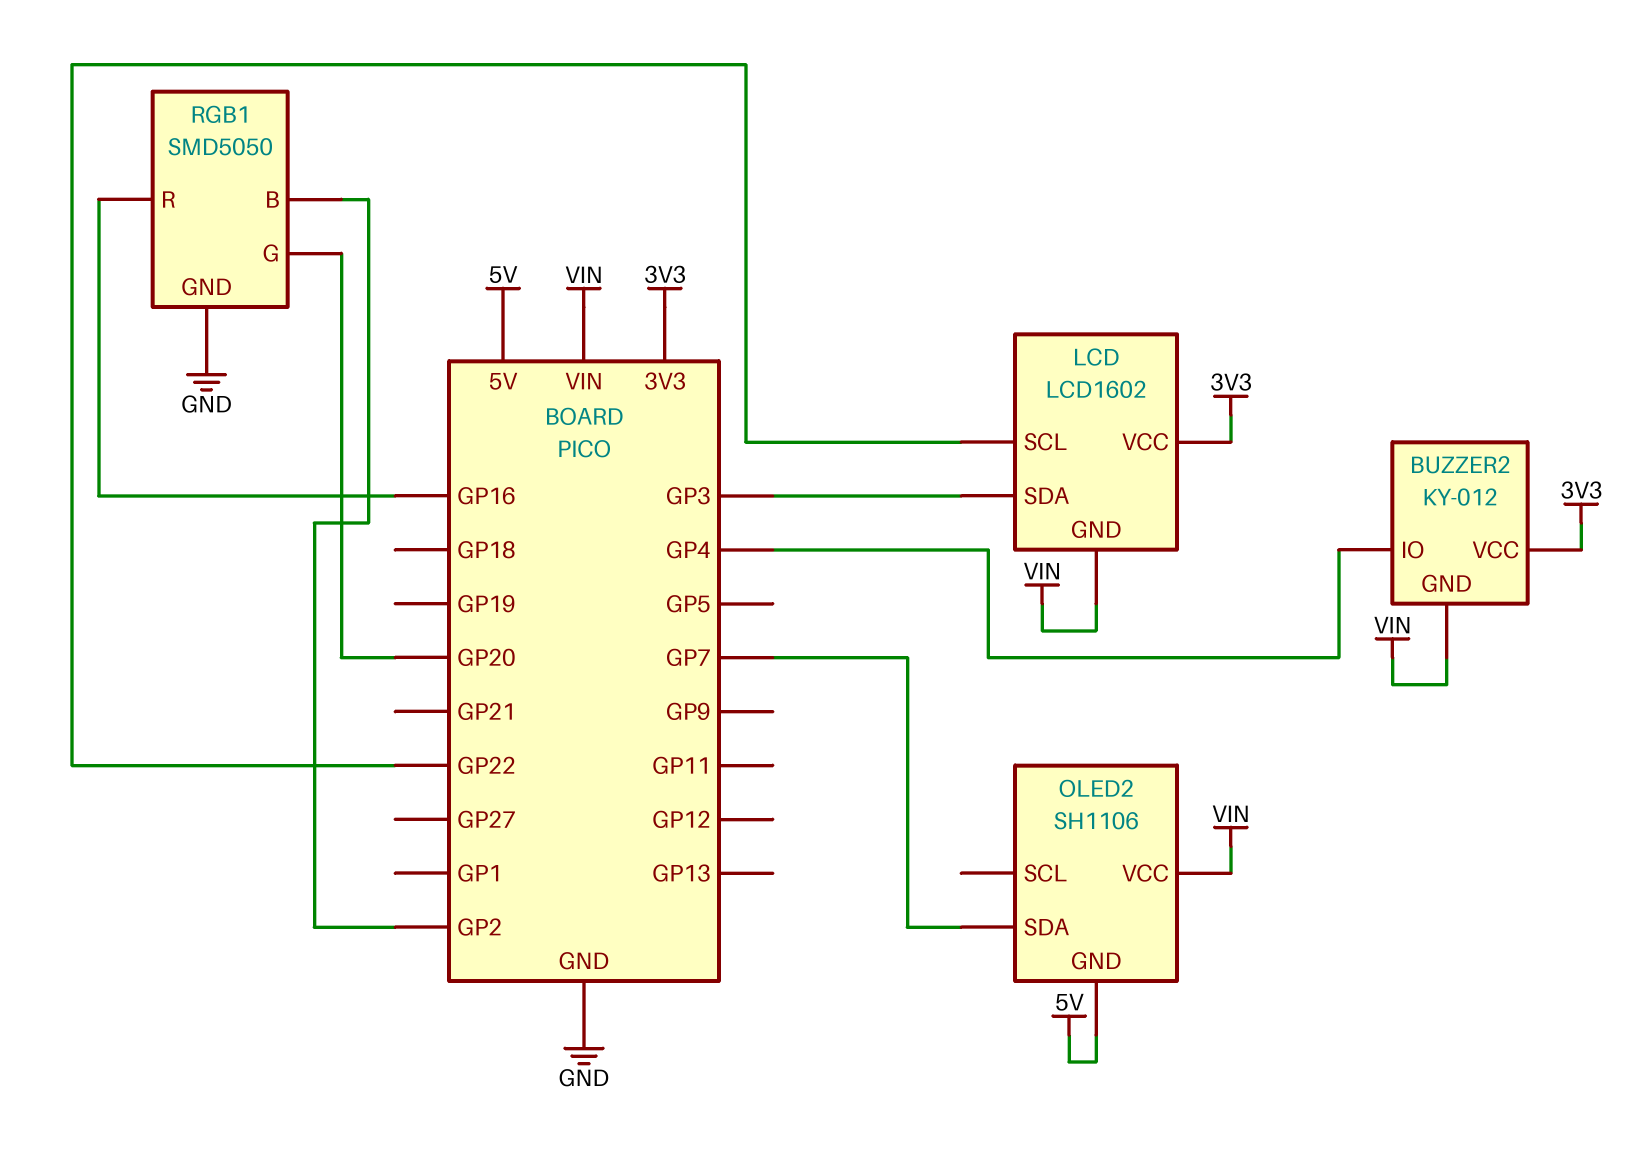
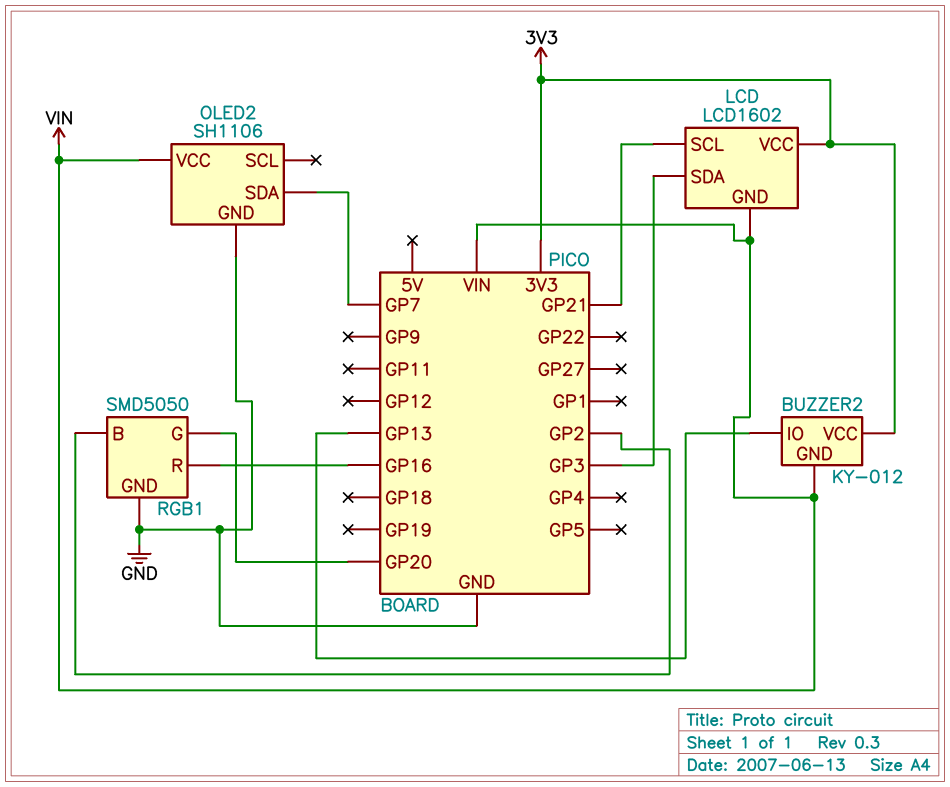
BUZZER2 pin IO: GP4 -> GP13
LCD pin SCL: GP22 -> GP21
OLED2 pin GND: 5V -> GND

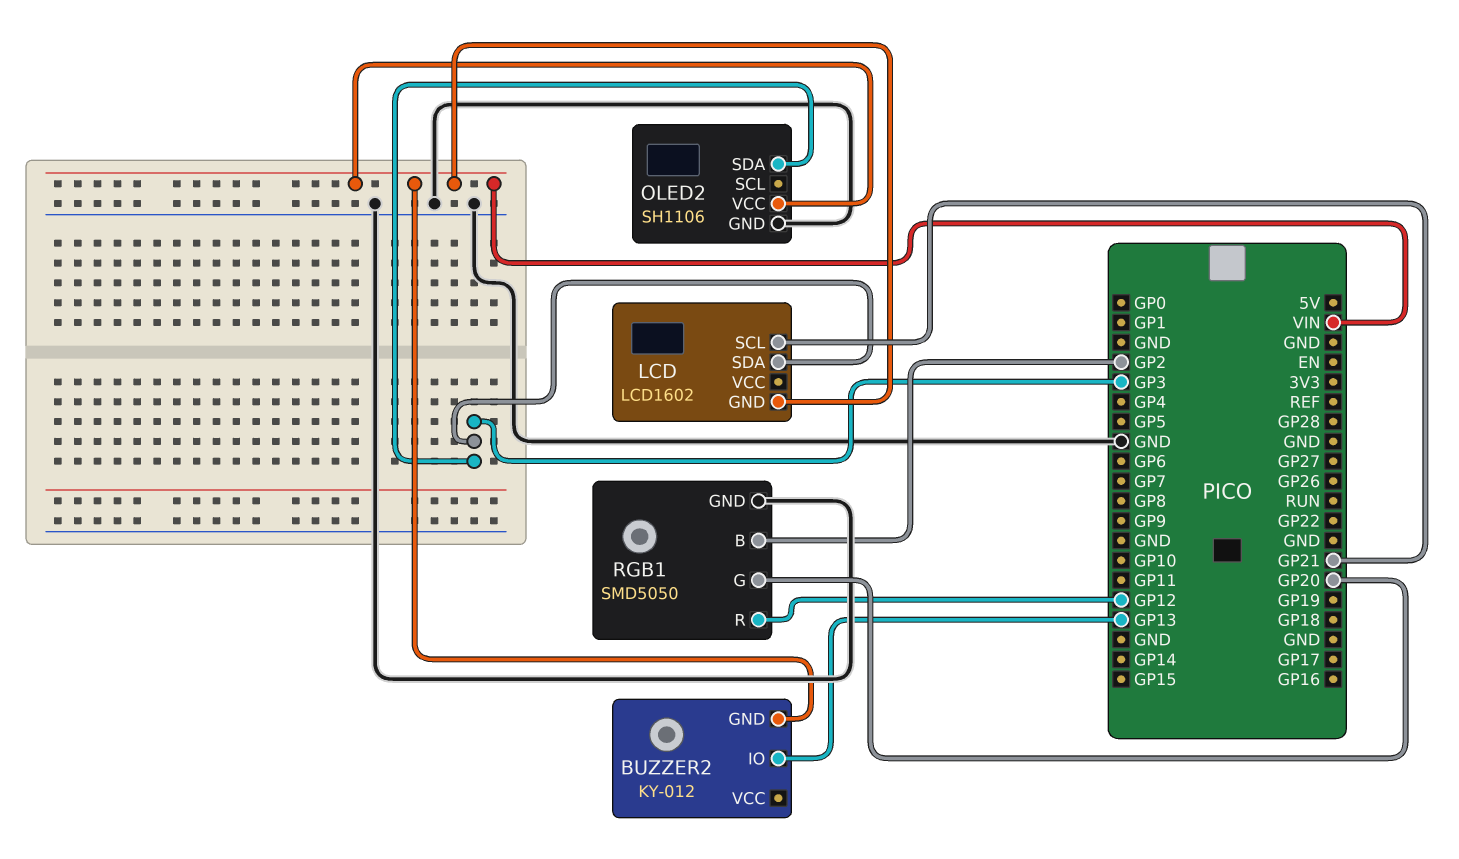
BUZZER2 pin VCC: 3V3 -> none
LCD pin VCC: 3V3 -> none
OLED2 pin SDA: GP7 -> GP3
RGB1 pin R: GP16 -> GP12

